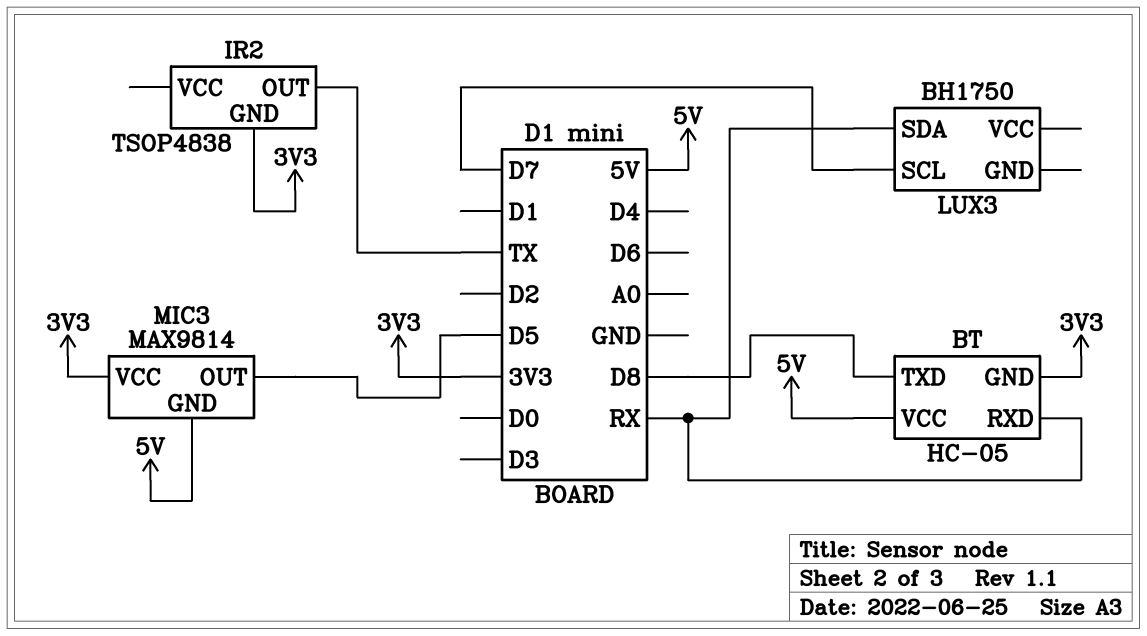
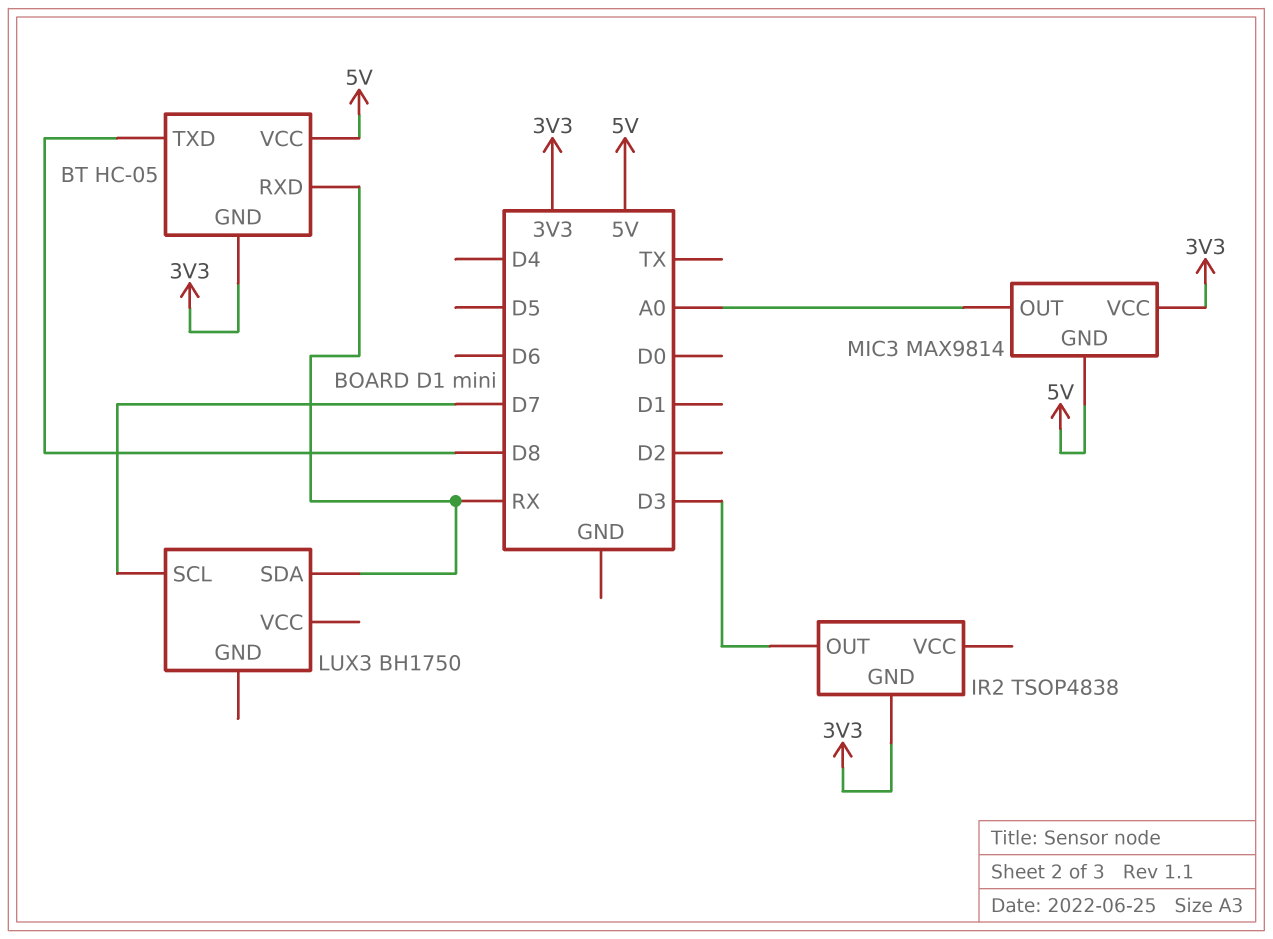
IR2 pin OUT: TX -> D3
MIC3 pin OUT: D5 -> A0

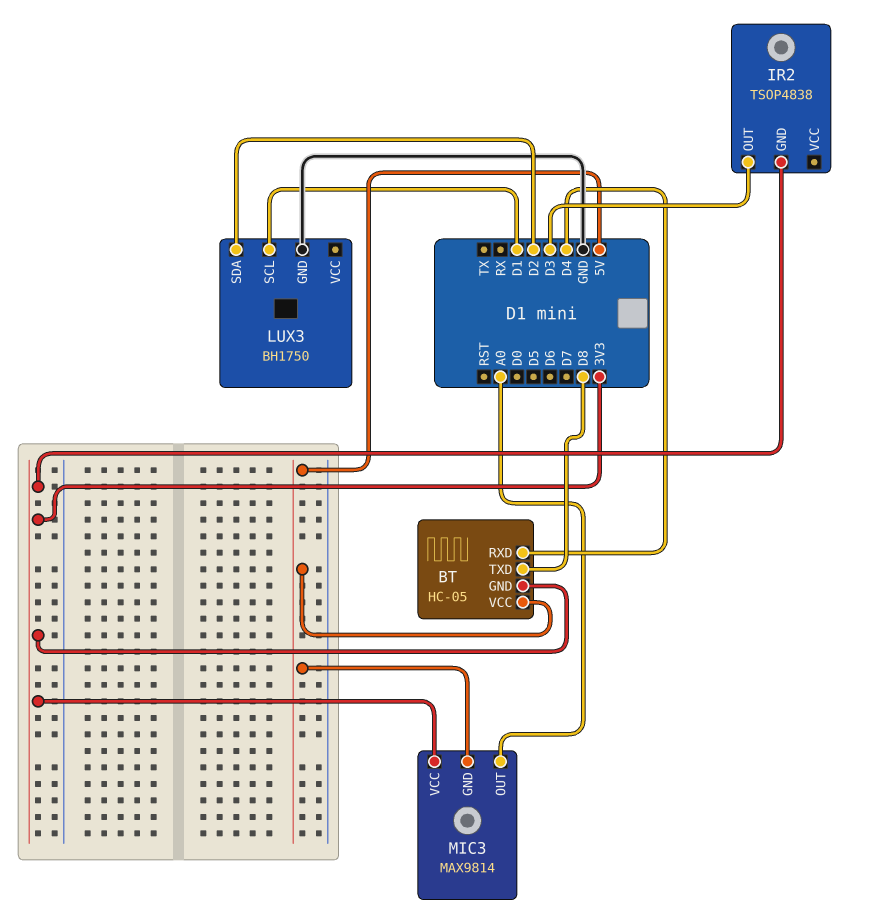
BT pin RXD: RX -> D4
LUX3 pin GND: none -> GND
LUX3 pin SCL: D7 -> D1
LUX3 pin SDA: RX -> D2

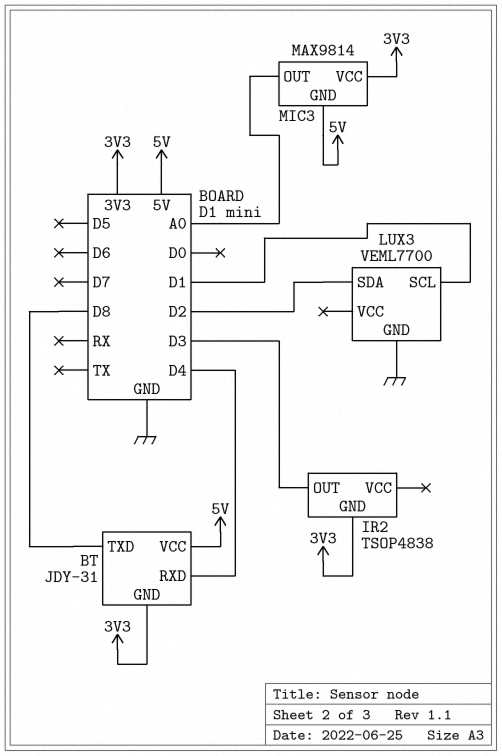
BT: HC-05 -> JDY-31
LUX3: BH1750 -> VEML7700

